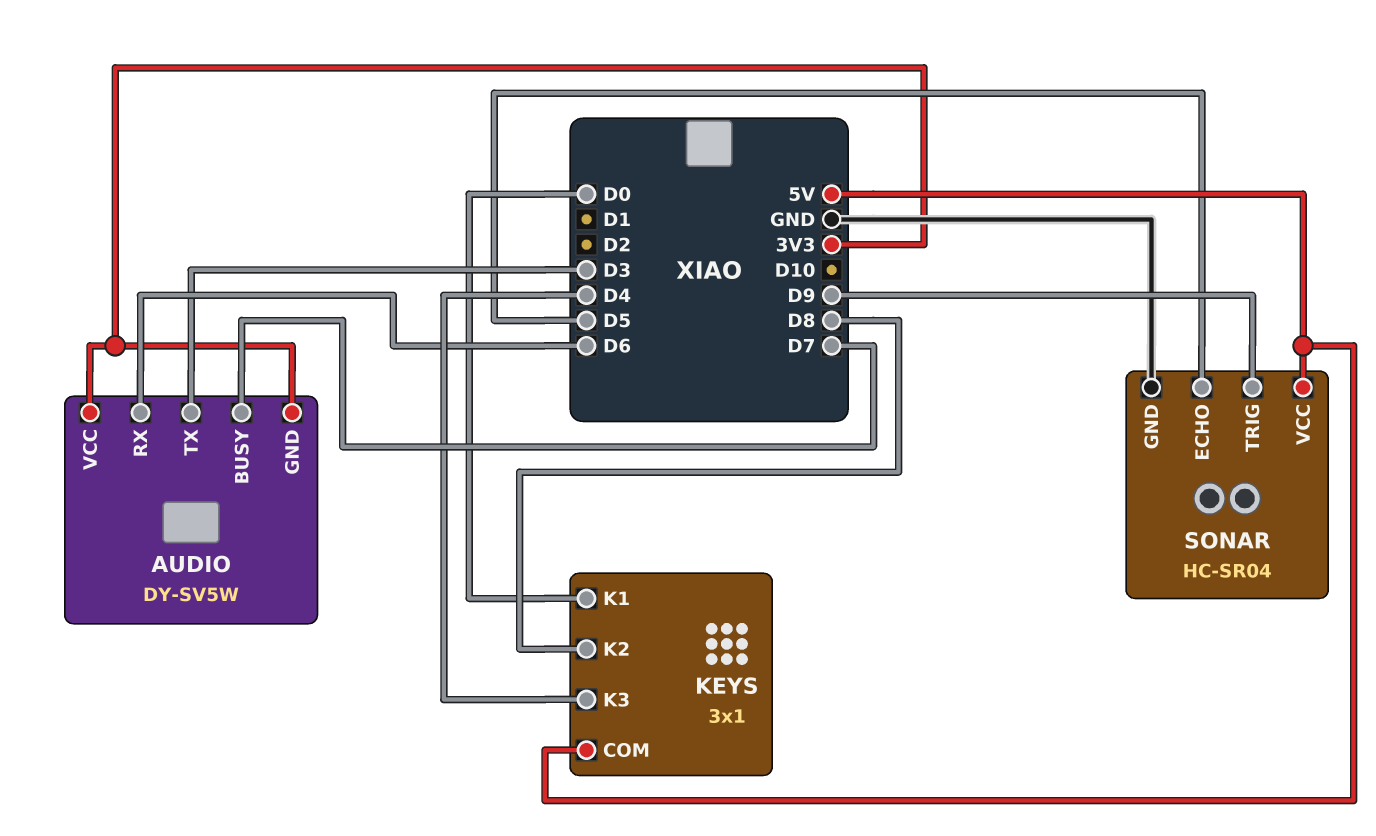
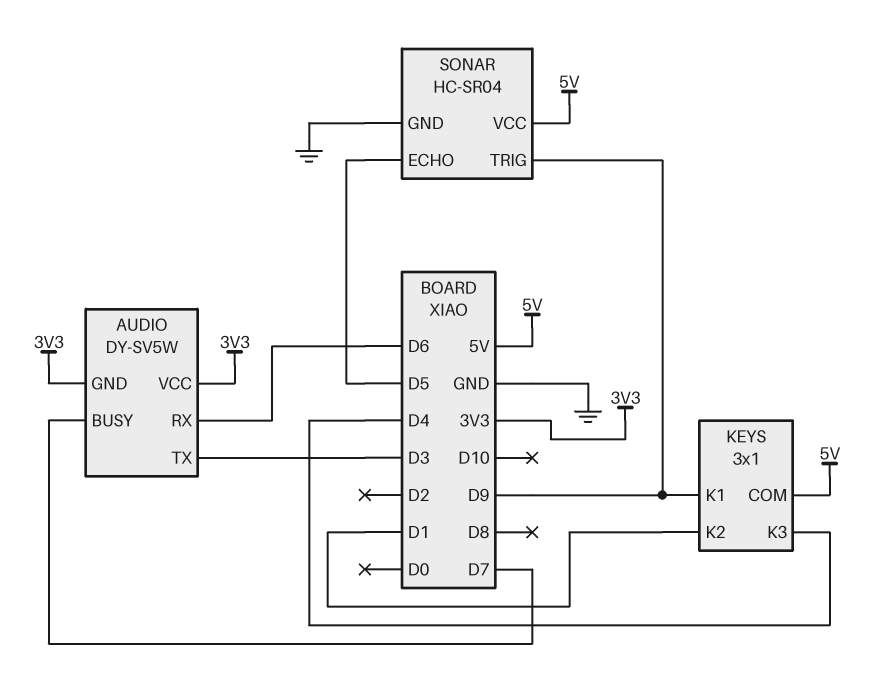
KEYS pin K1: D0 -> D9
KEYS pin K2: D8 -> D1

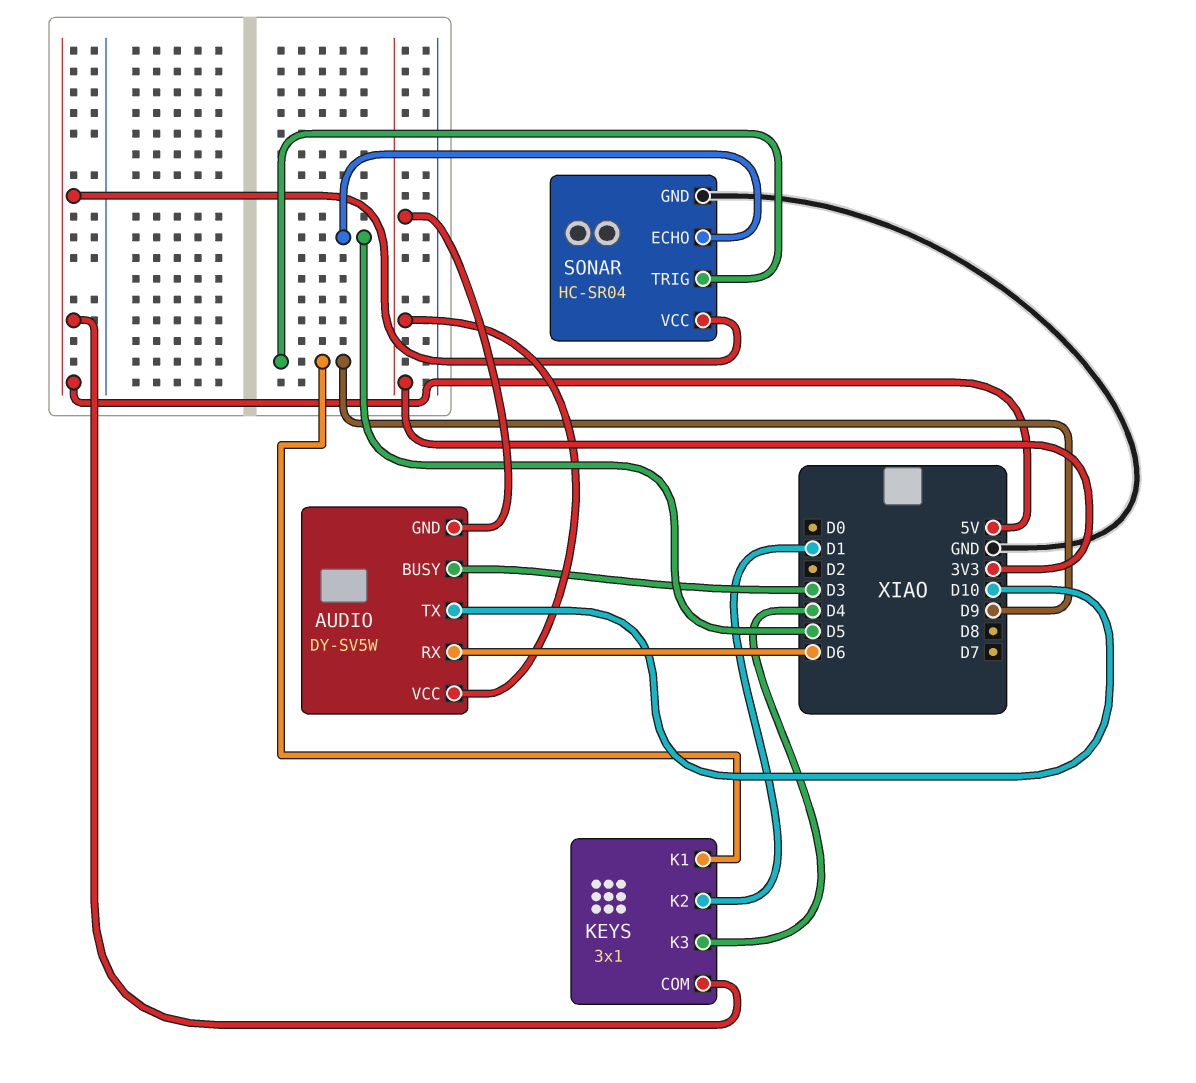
AUDIO pin BUSY: D7 -> D3
AUDIO pin TX: D3 -> D10

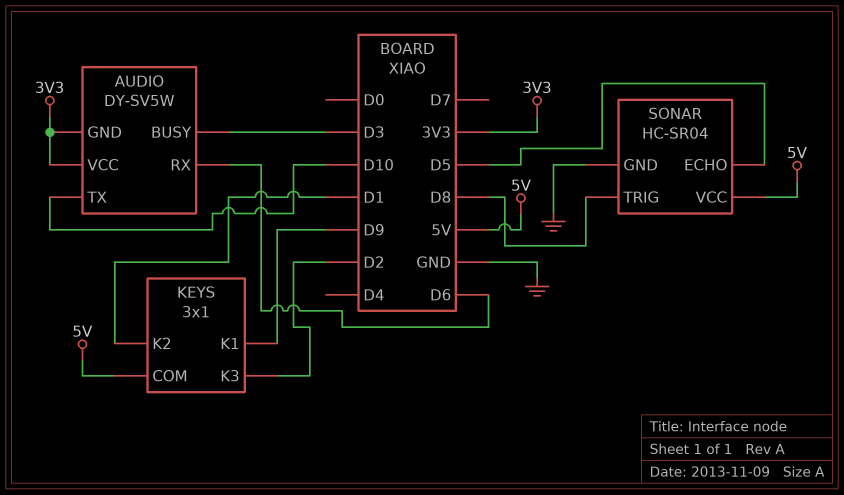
KEYS pin K3: D4 -> D2
SONAR pin TRIG: D9 -> D8

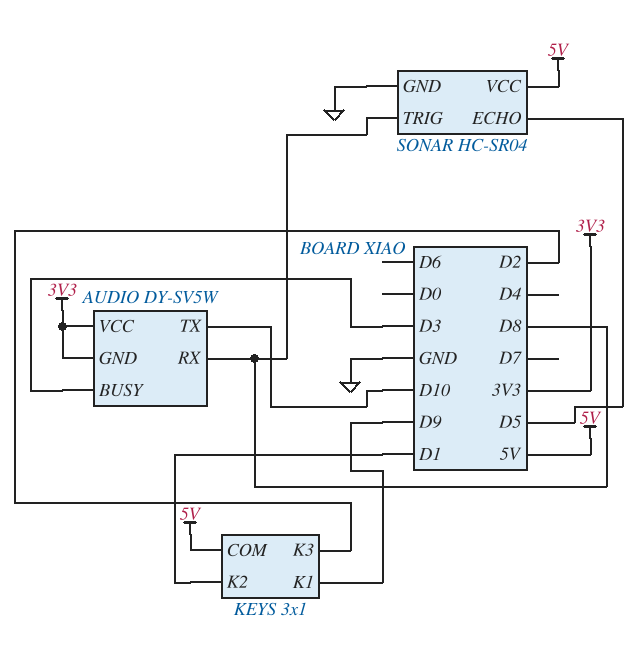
AUDIO pin RX: D6 -> D8

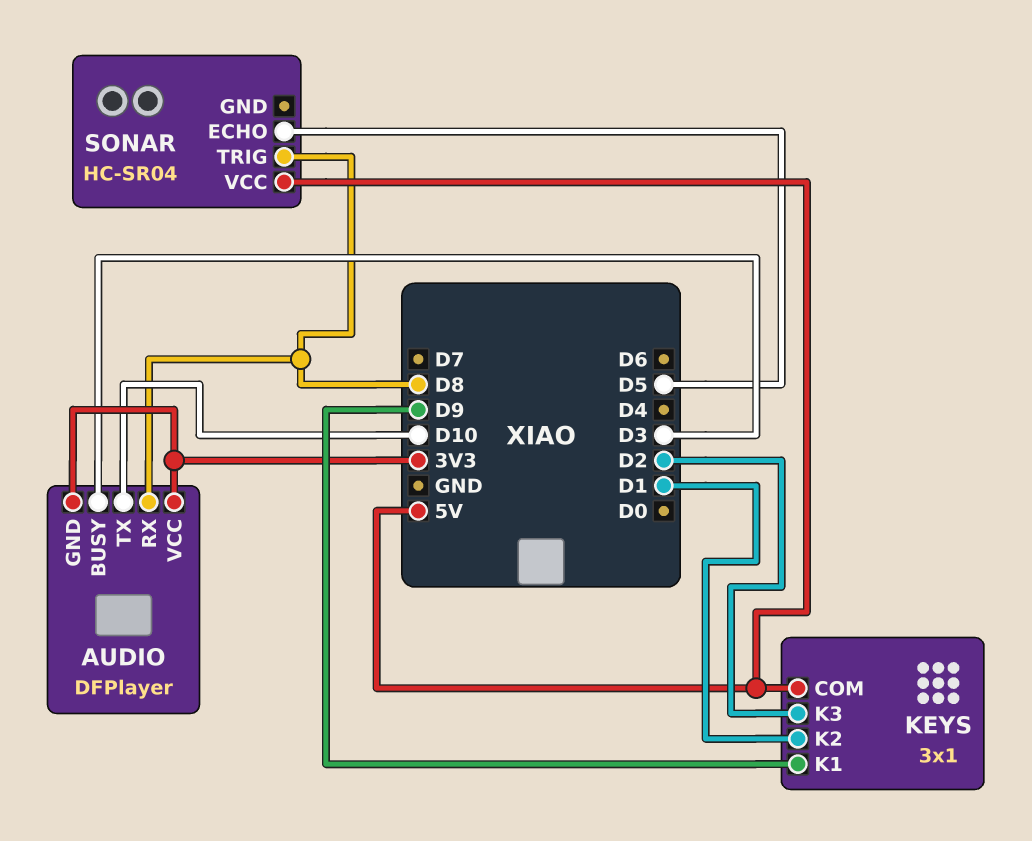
AUDIO: DY-SV5W -> DFPlayer
SONAR pin GND: GND -> none

